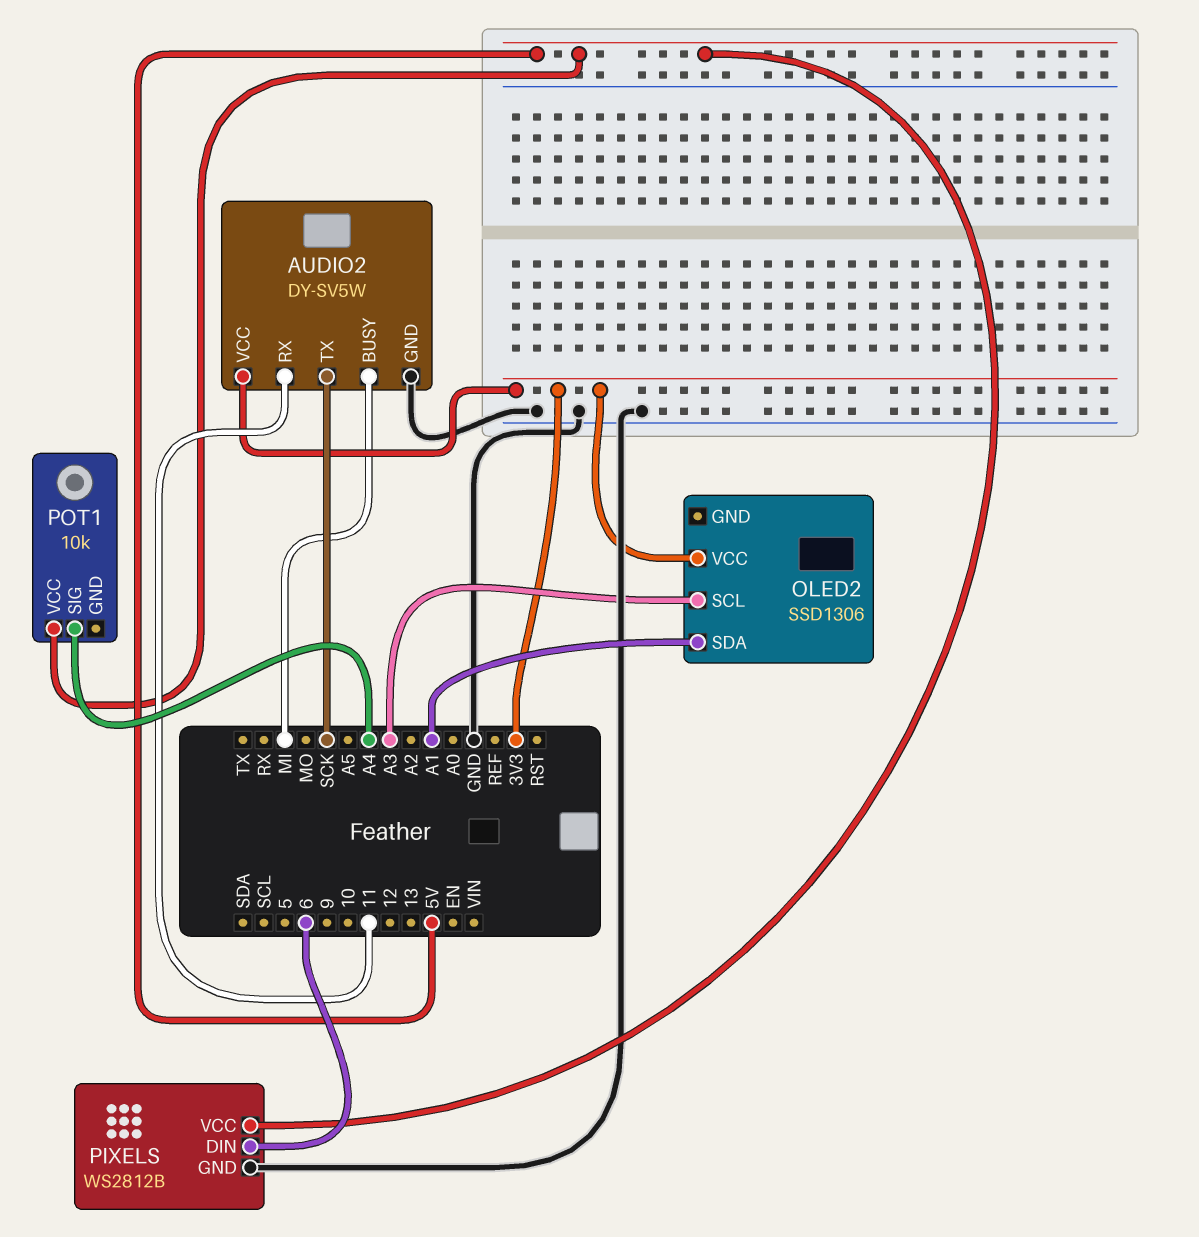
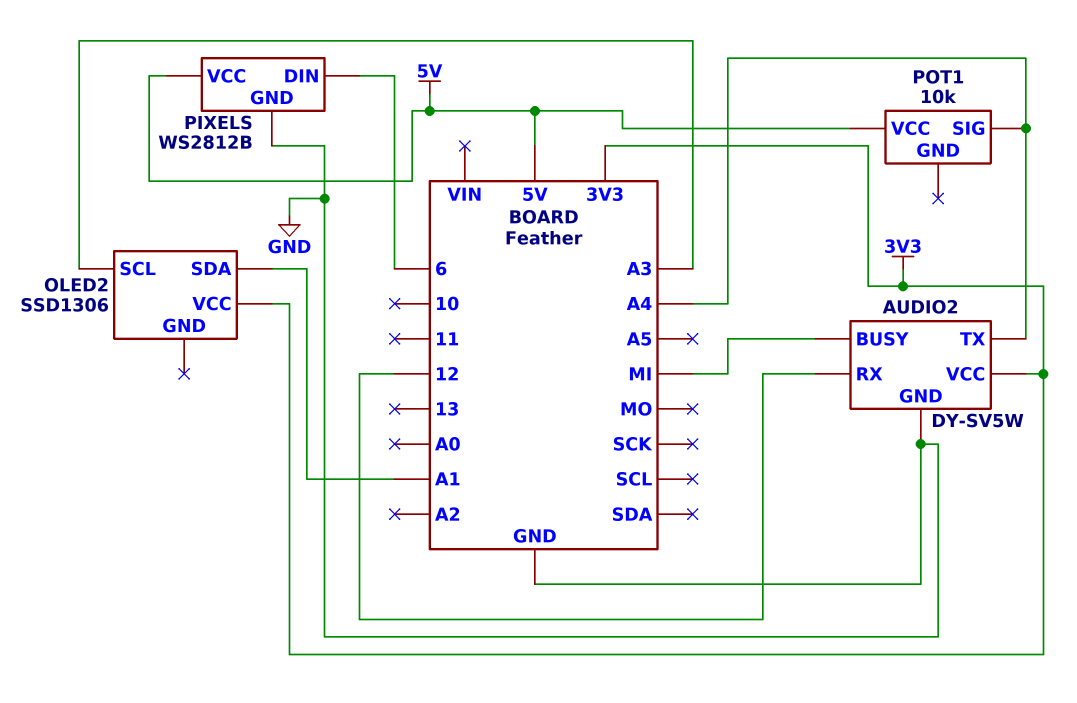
AUDIO2 pin RX: 11 -> 12
AUDIO2 pin TX: SCK -> A4

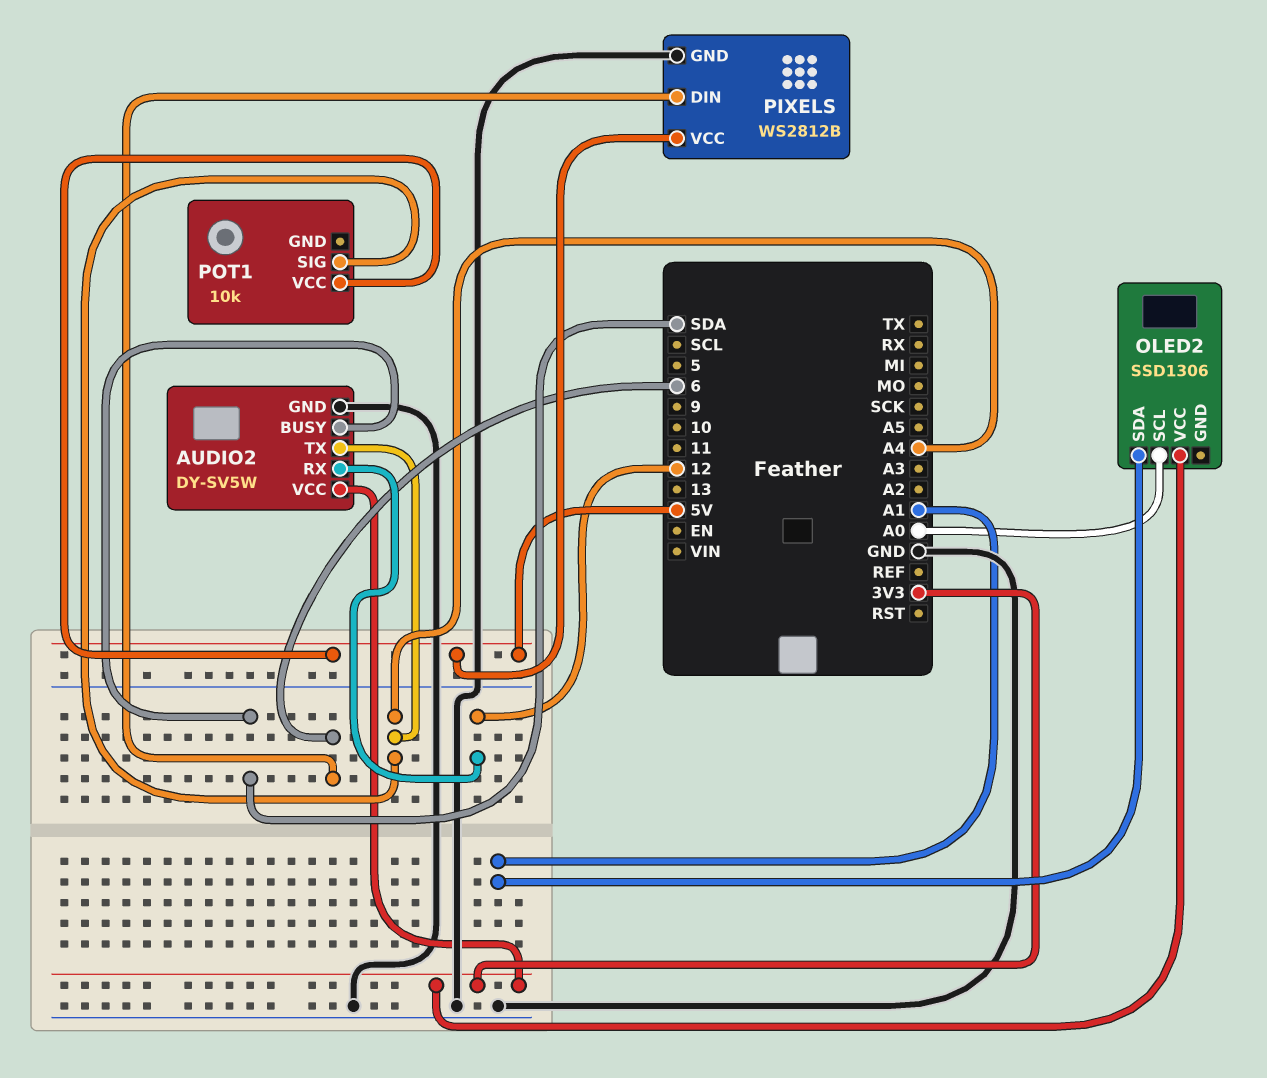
AUDIO2 pin BUSY: MI -> SDA
OLED2 pin SCL: A3 -> A0

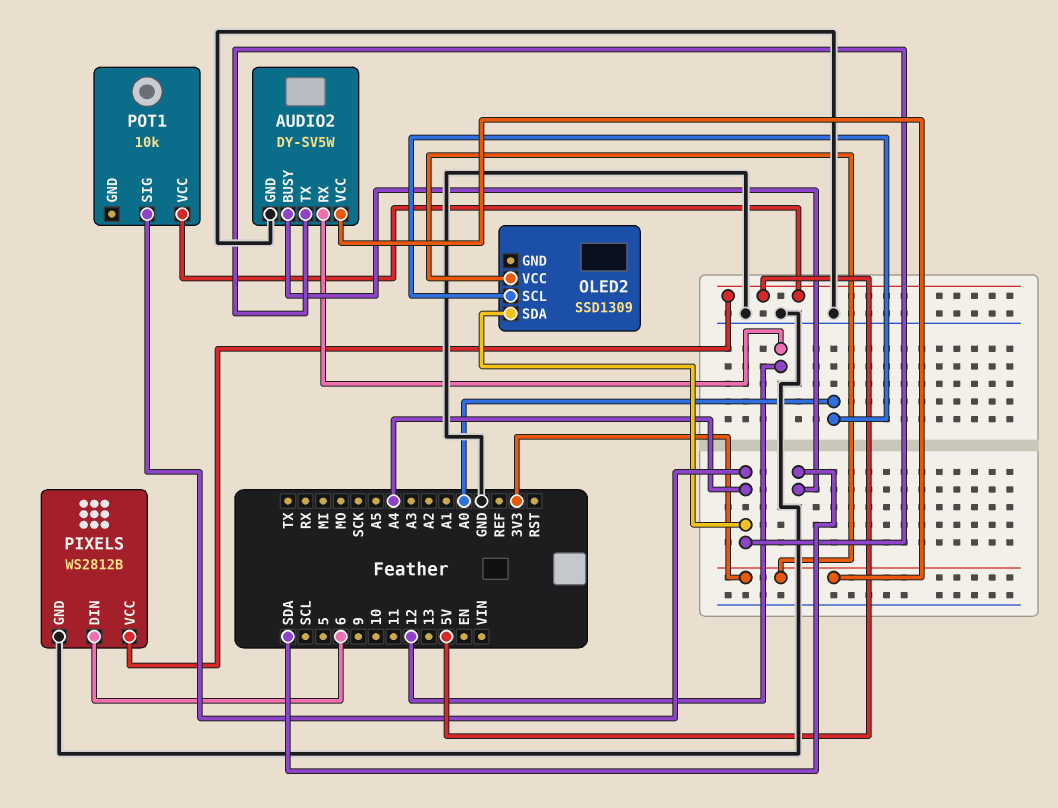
OLED2: SSD1306 -> SSD1309
OLED2 pin SDA: A1 -> A4

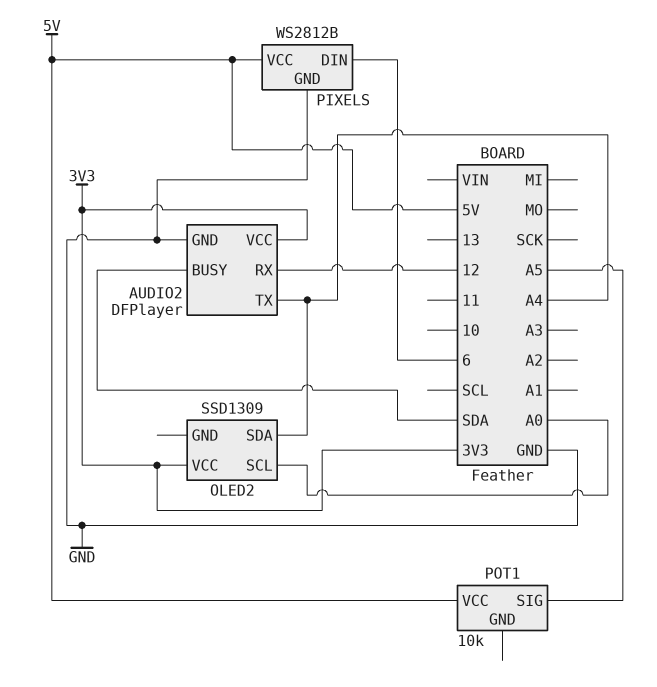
AUDIO2: DY-SV5W -> DFPlayer
POT1 pin SIG: A4 -> A5

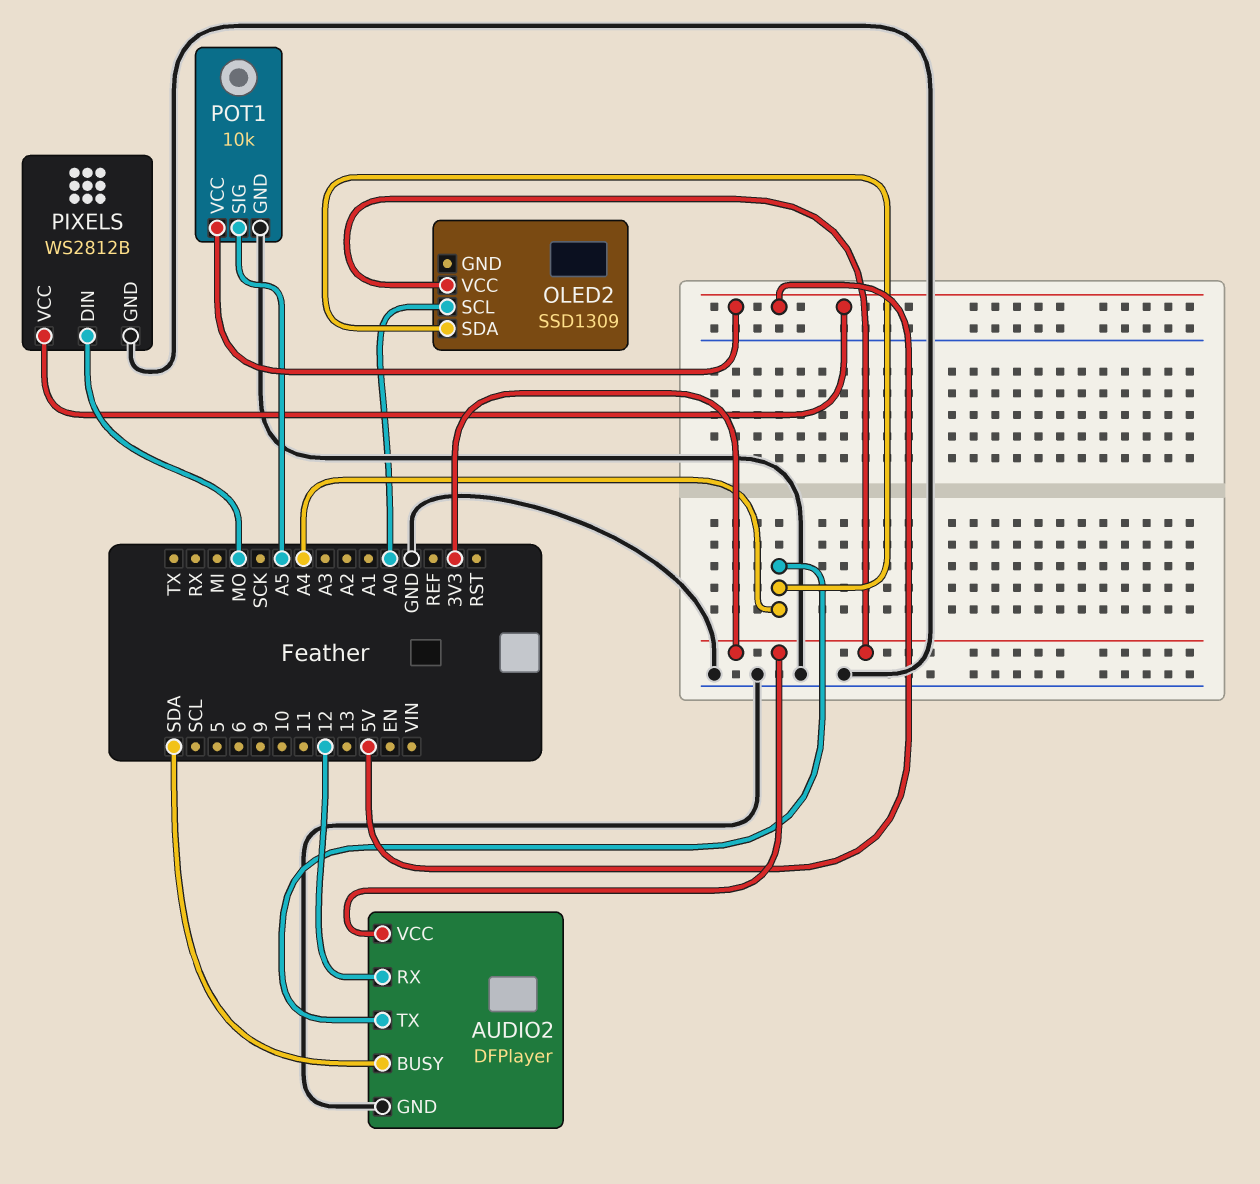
PIXELS pin DIN: 6 -> MO
POT1 pin GND: none -> GND

